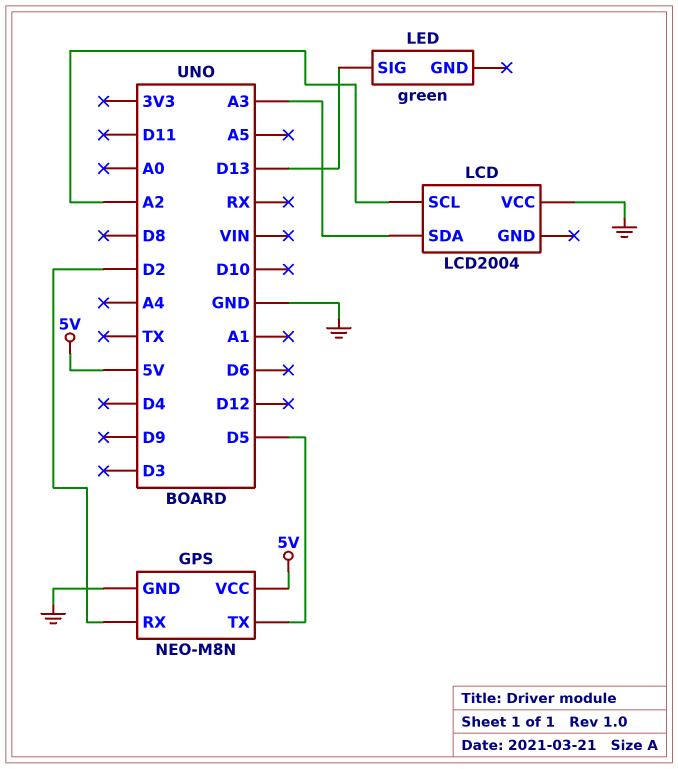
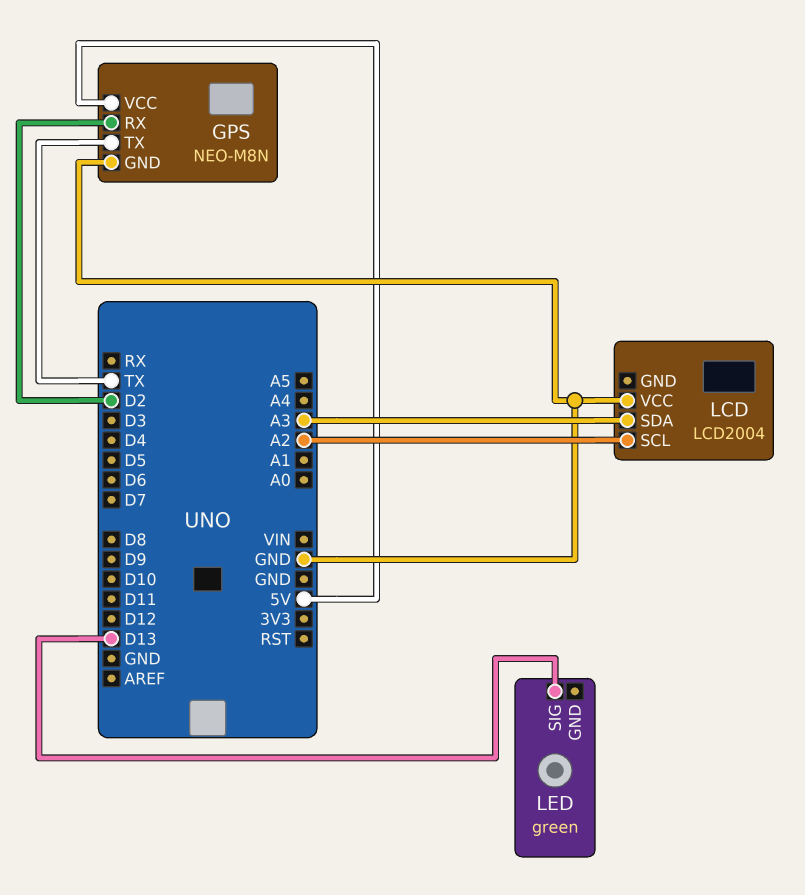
GPS pin TX: D5 -> TX

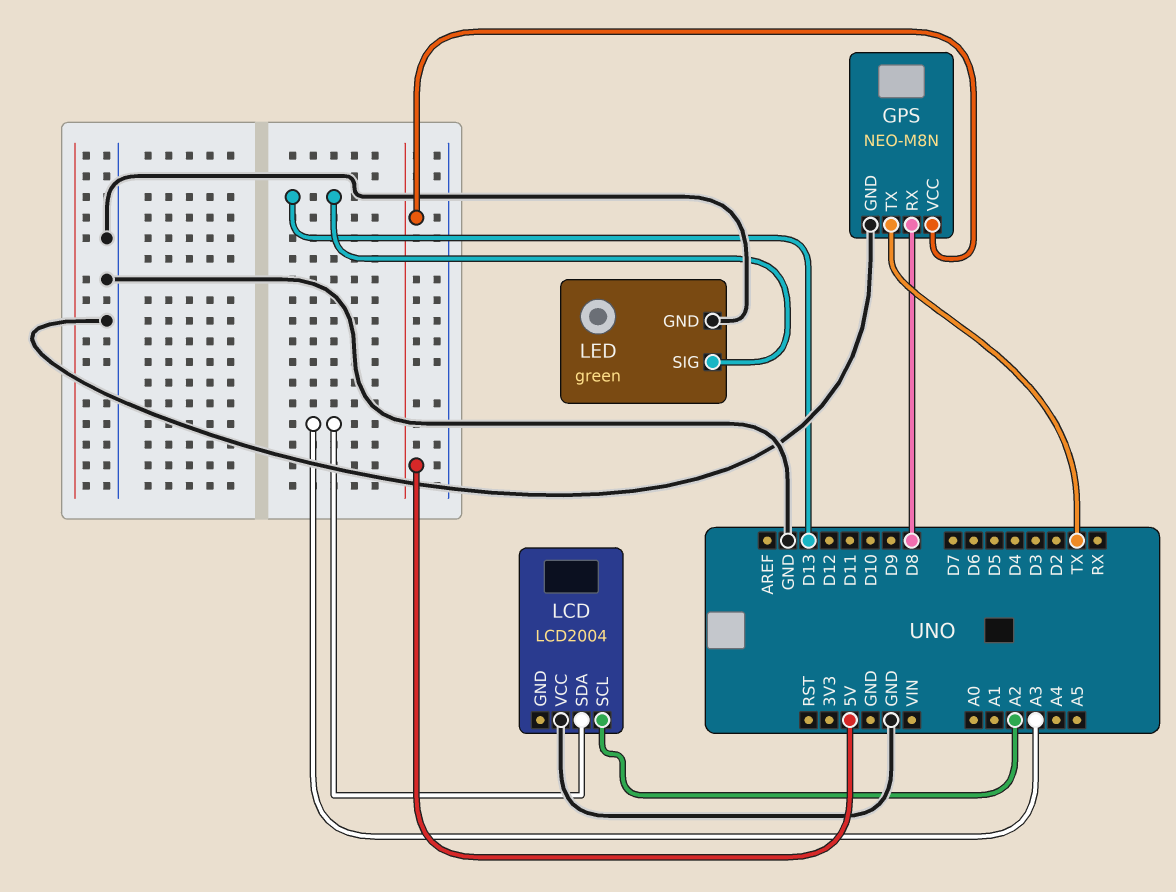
GPS pin RX: D2 -> D8
LED pin GND: none -> GND

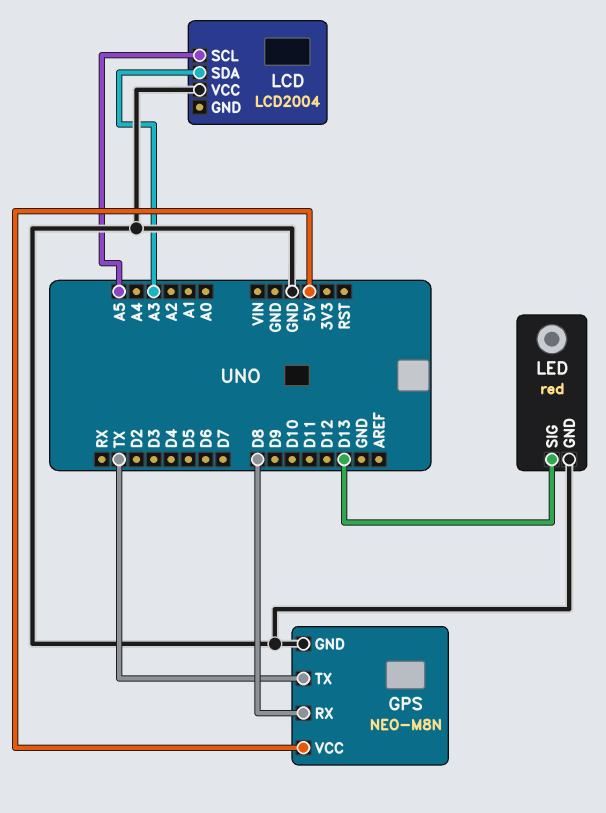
LCD pin SCL: A2 -> A5
LED: green -> red

